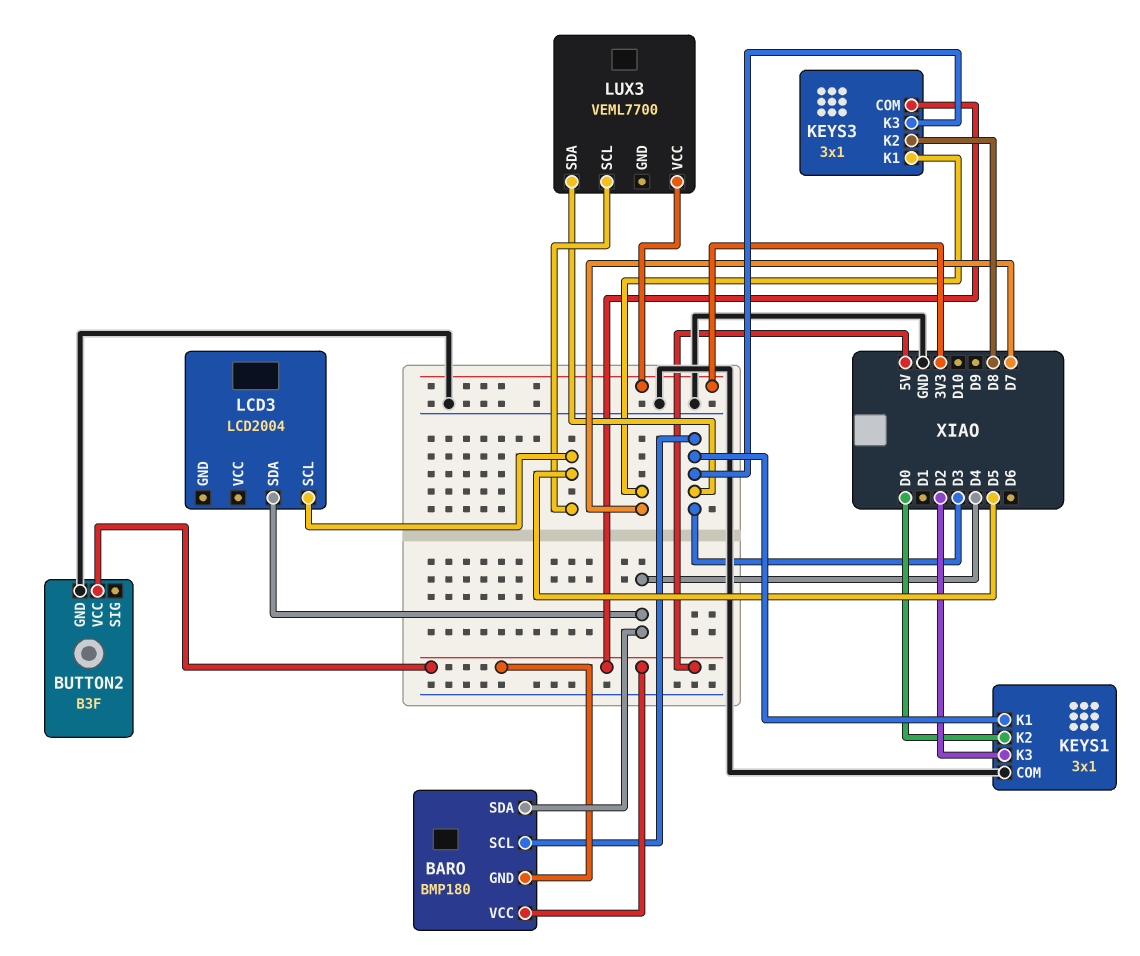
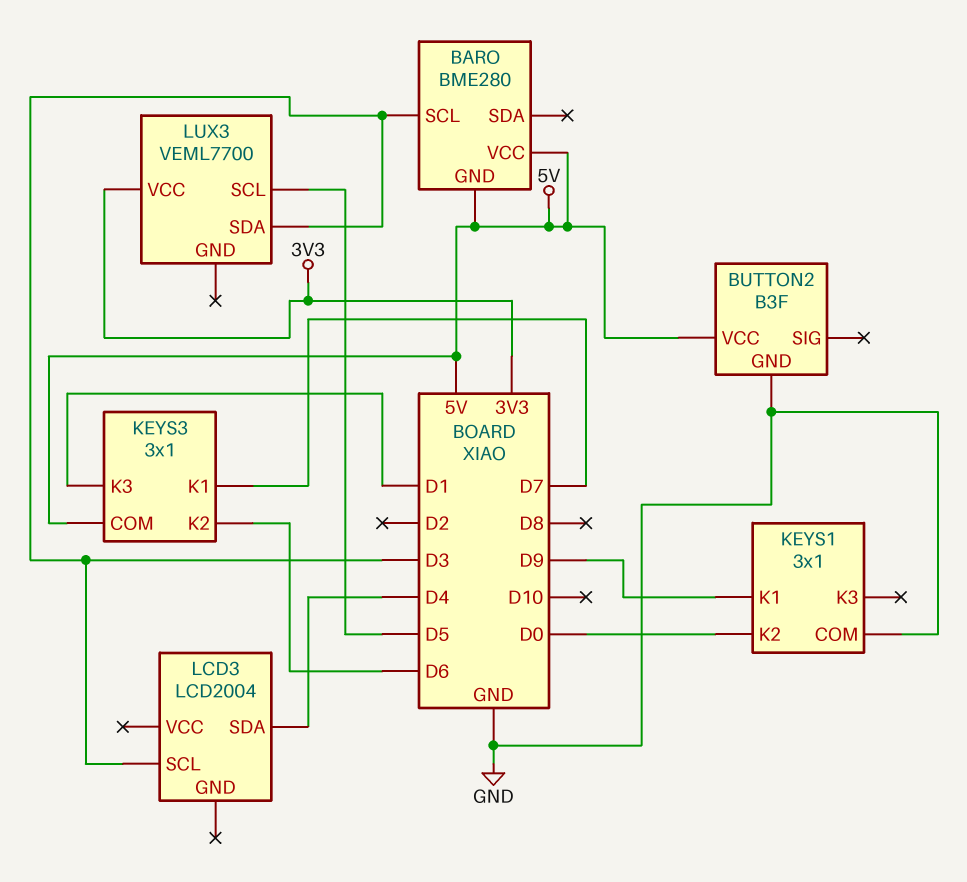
BARO: BMP180 -> BME280
BARO pin SDA: D4 -> none
KEYS1 pin K1: D3 -> D9
KEYS1 pin K3: D2 -> none
KEYS3 pin K2: D8 -> D6
KEYS3 pin K3: D3 -> D1
LCD3 pin SCL: D5 -> D3

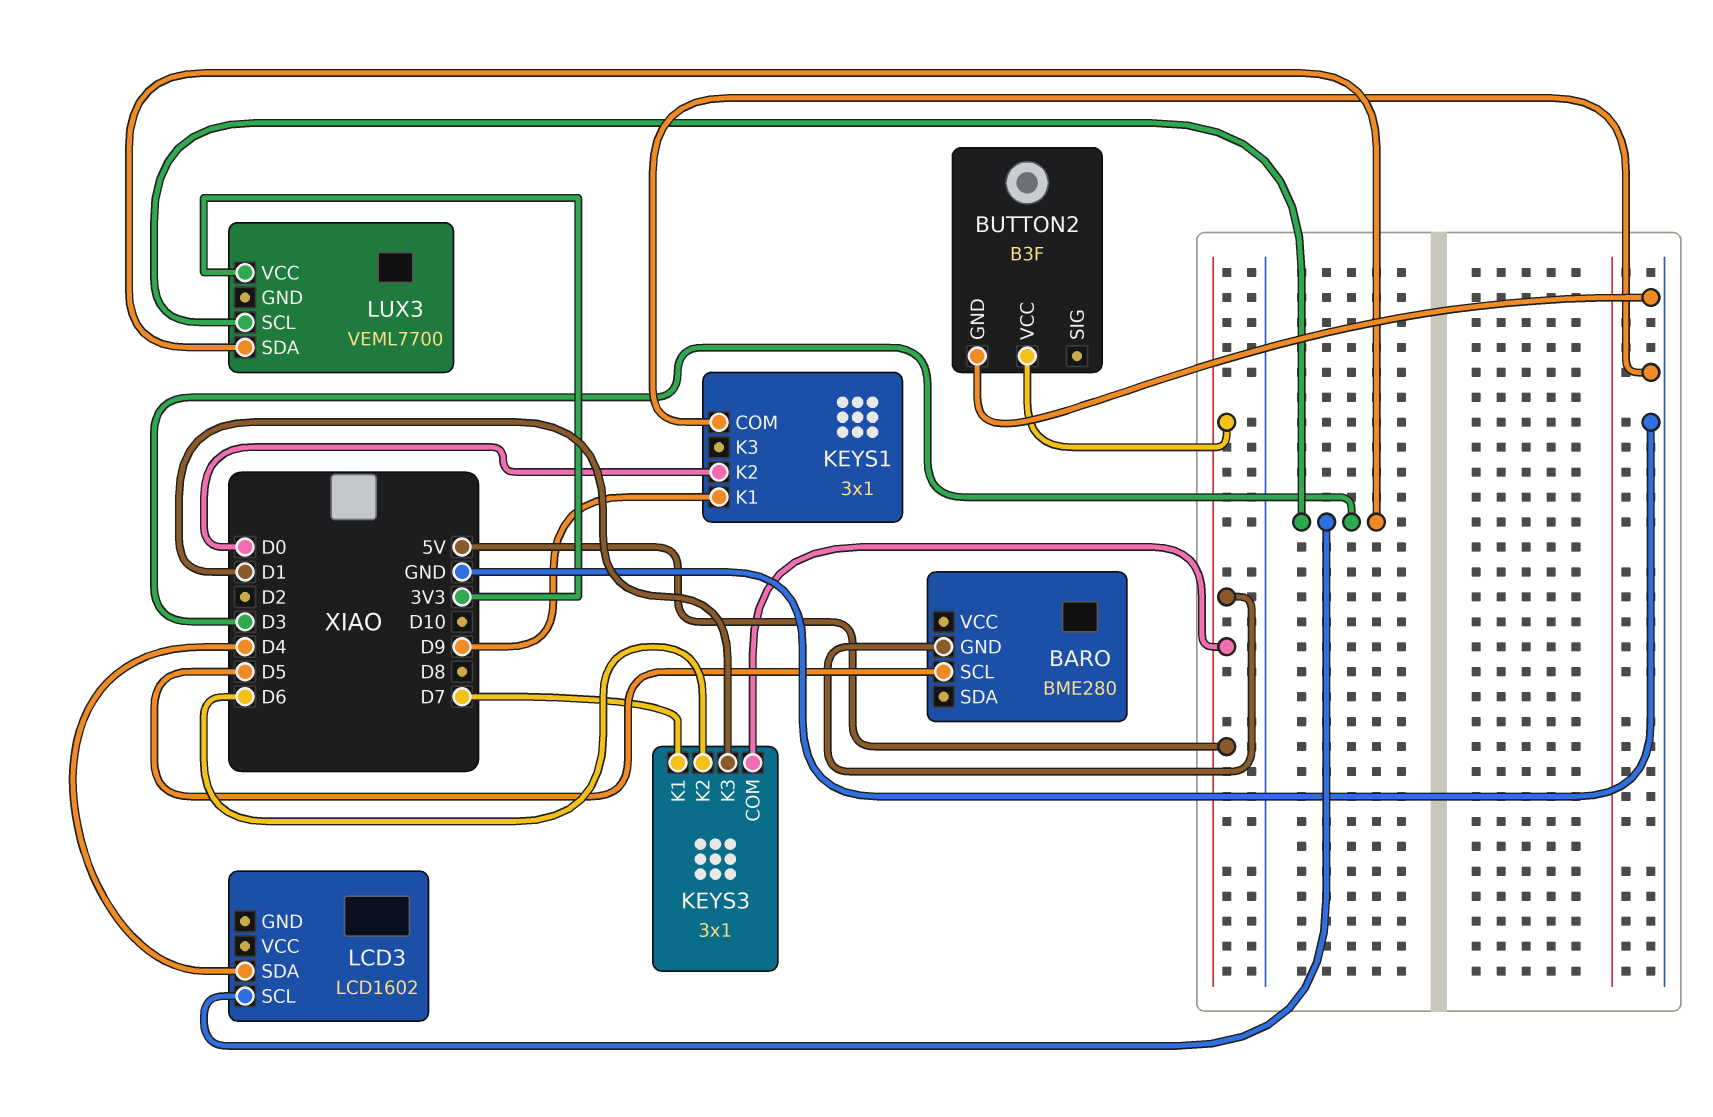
BARO pin SCL: D3 -> D5
BARO pin VCC: 5V -> none
LCD3: LCD2004 -> LCD1602
LUX3 pin SCL: D5 -> D3

